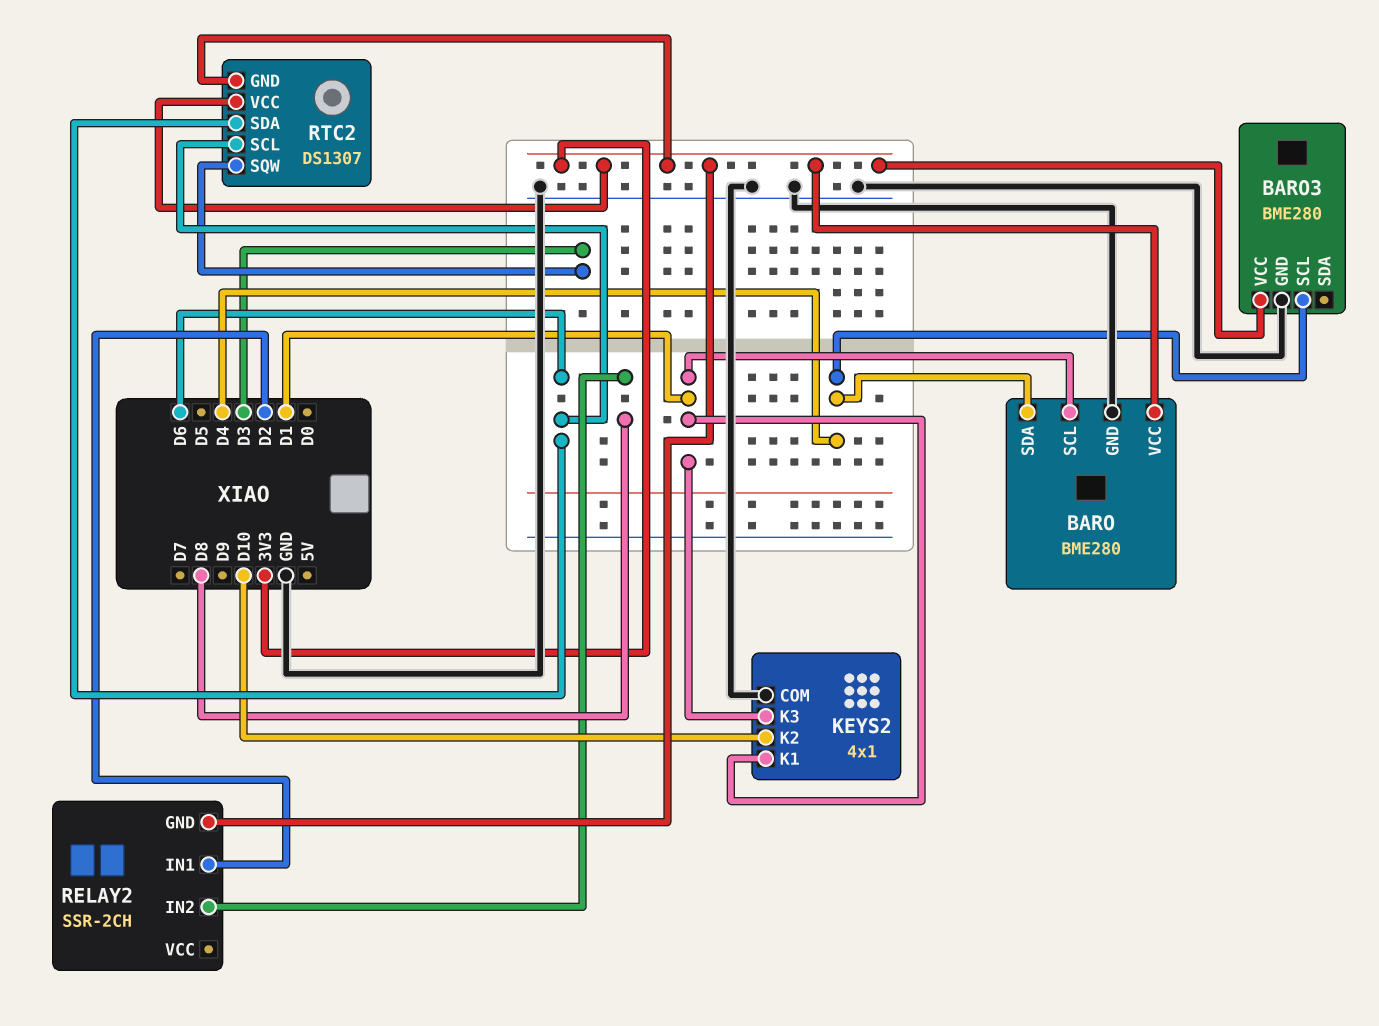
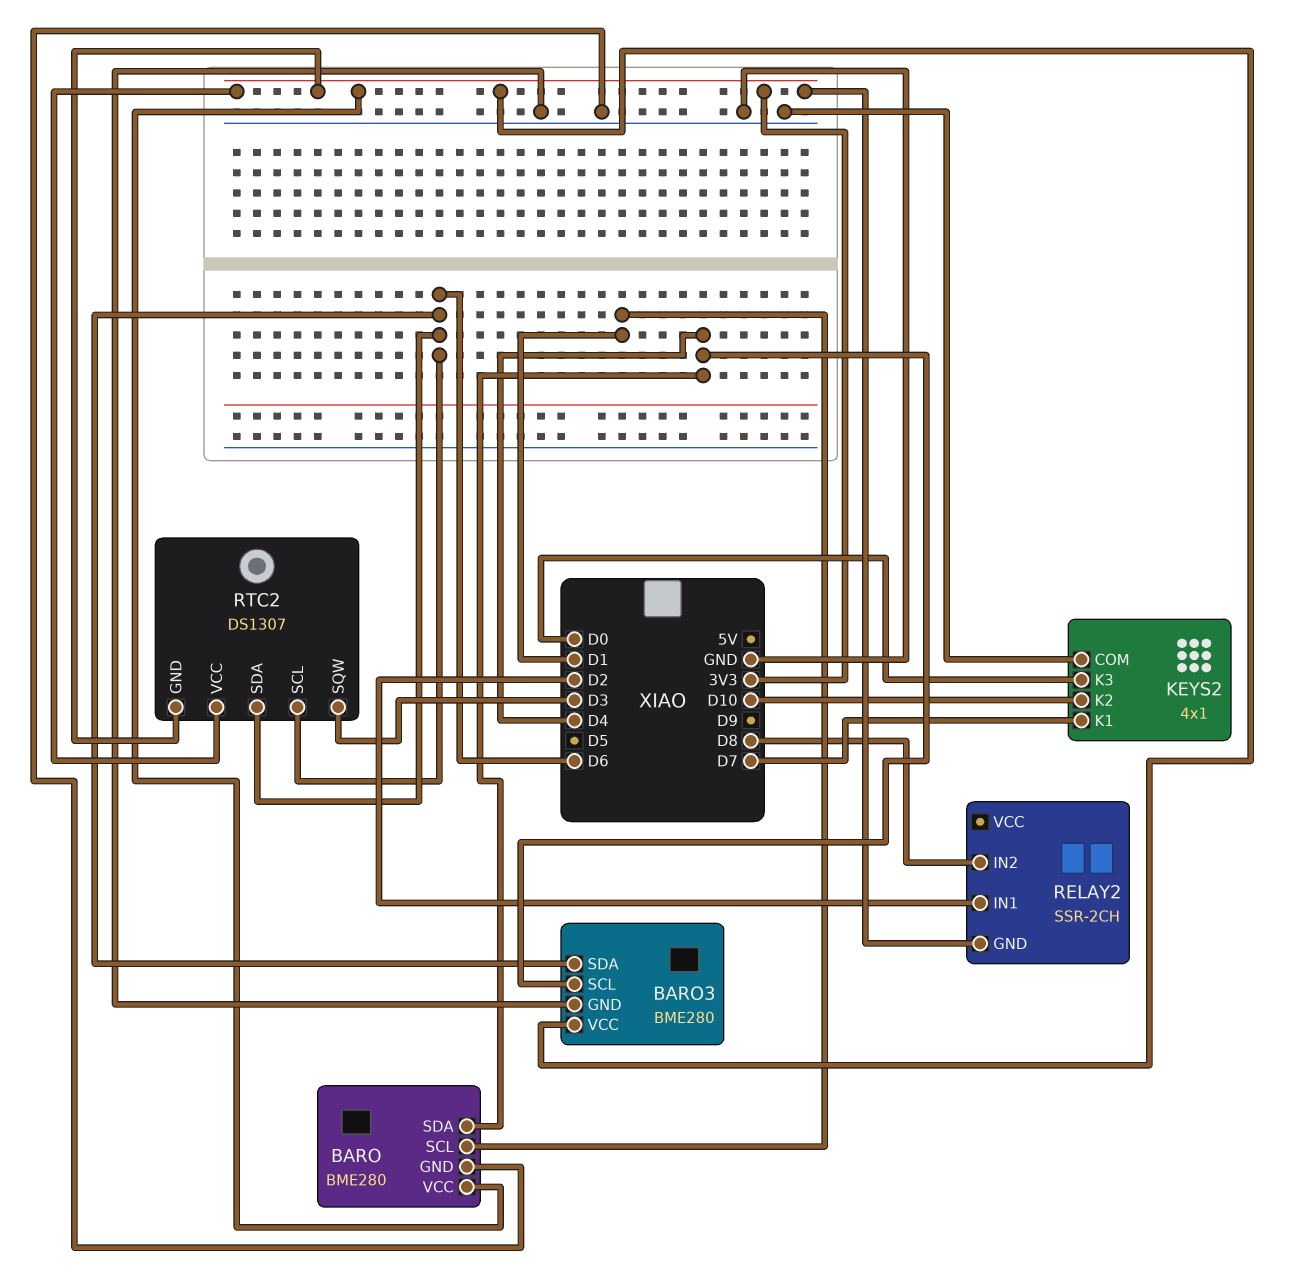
BARO3 pin SDA: none -> D6
KEYS2 pin K1: D1 -> D7
KEYS2 pin K3: D1 -> D0

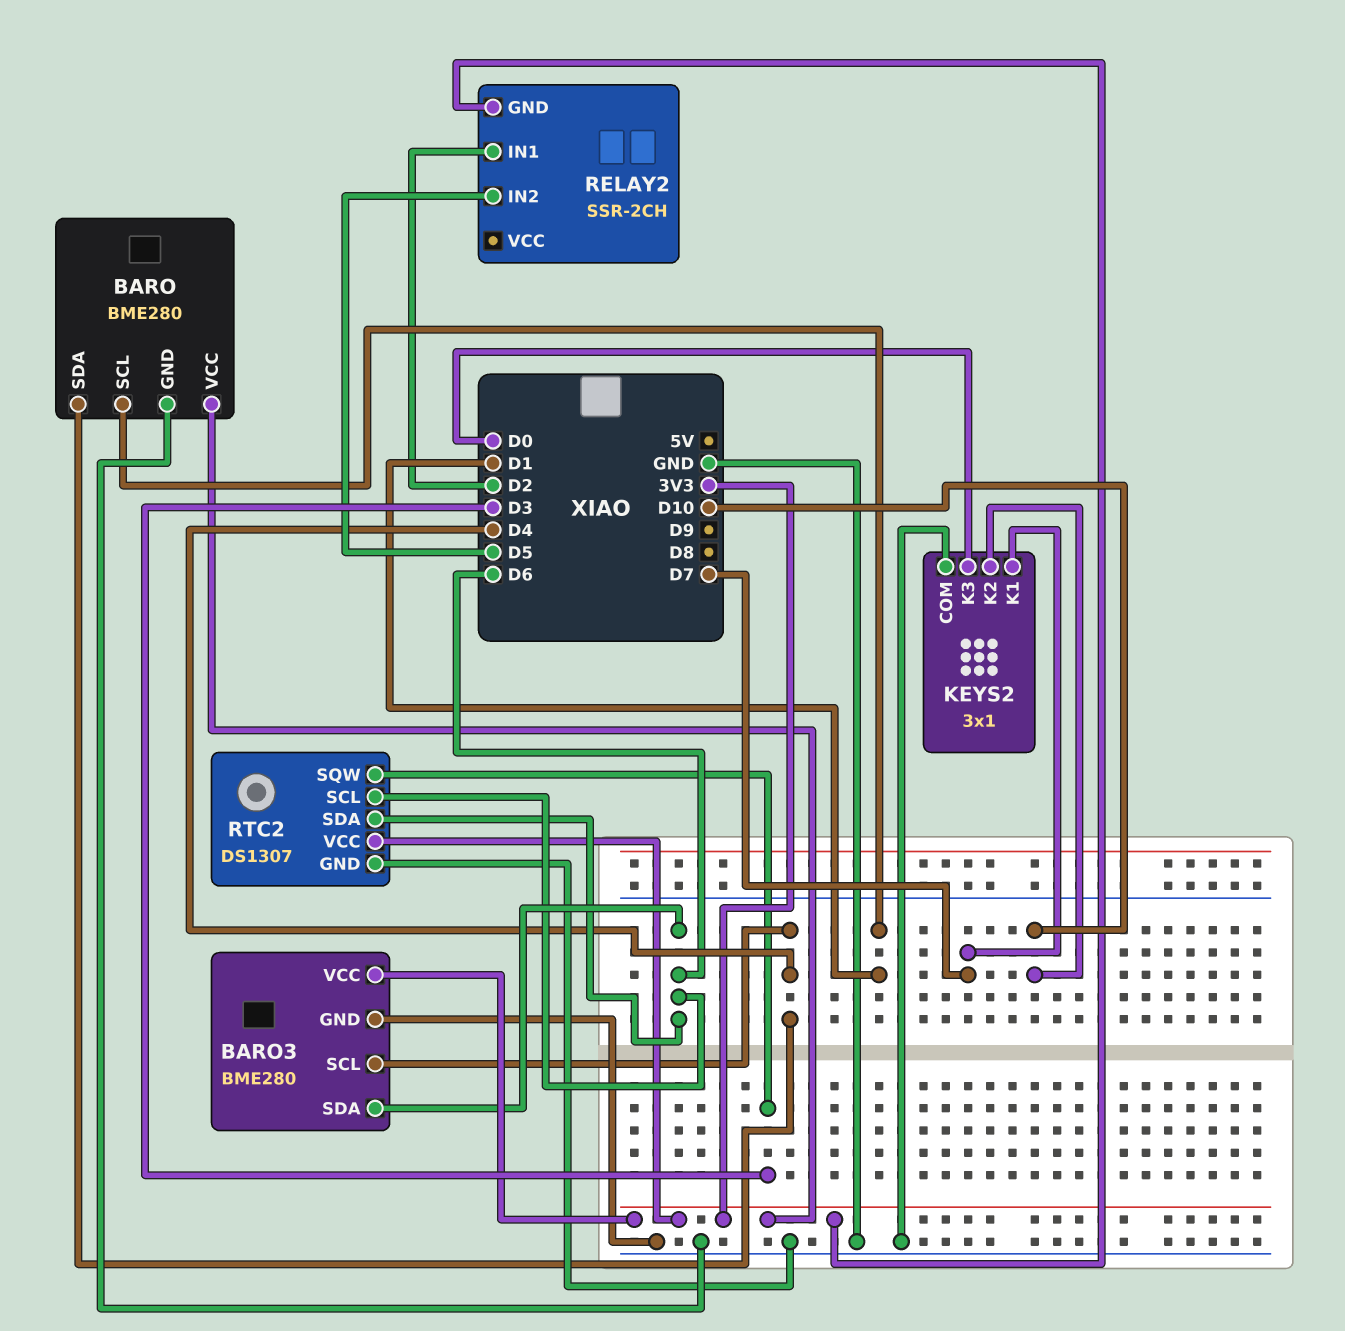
KEYS2: 4x1 -> 3x1
RELAY2 pin IN2: D8 -> D5
RTC2 pin GND: 3V3 -> GND

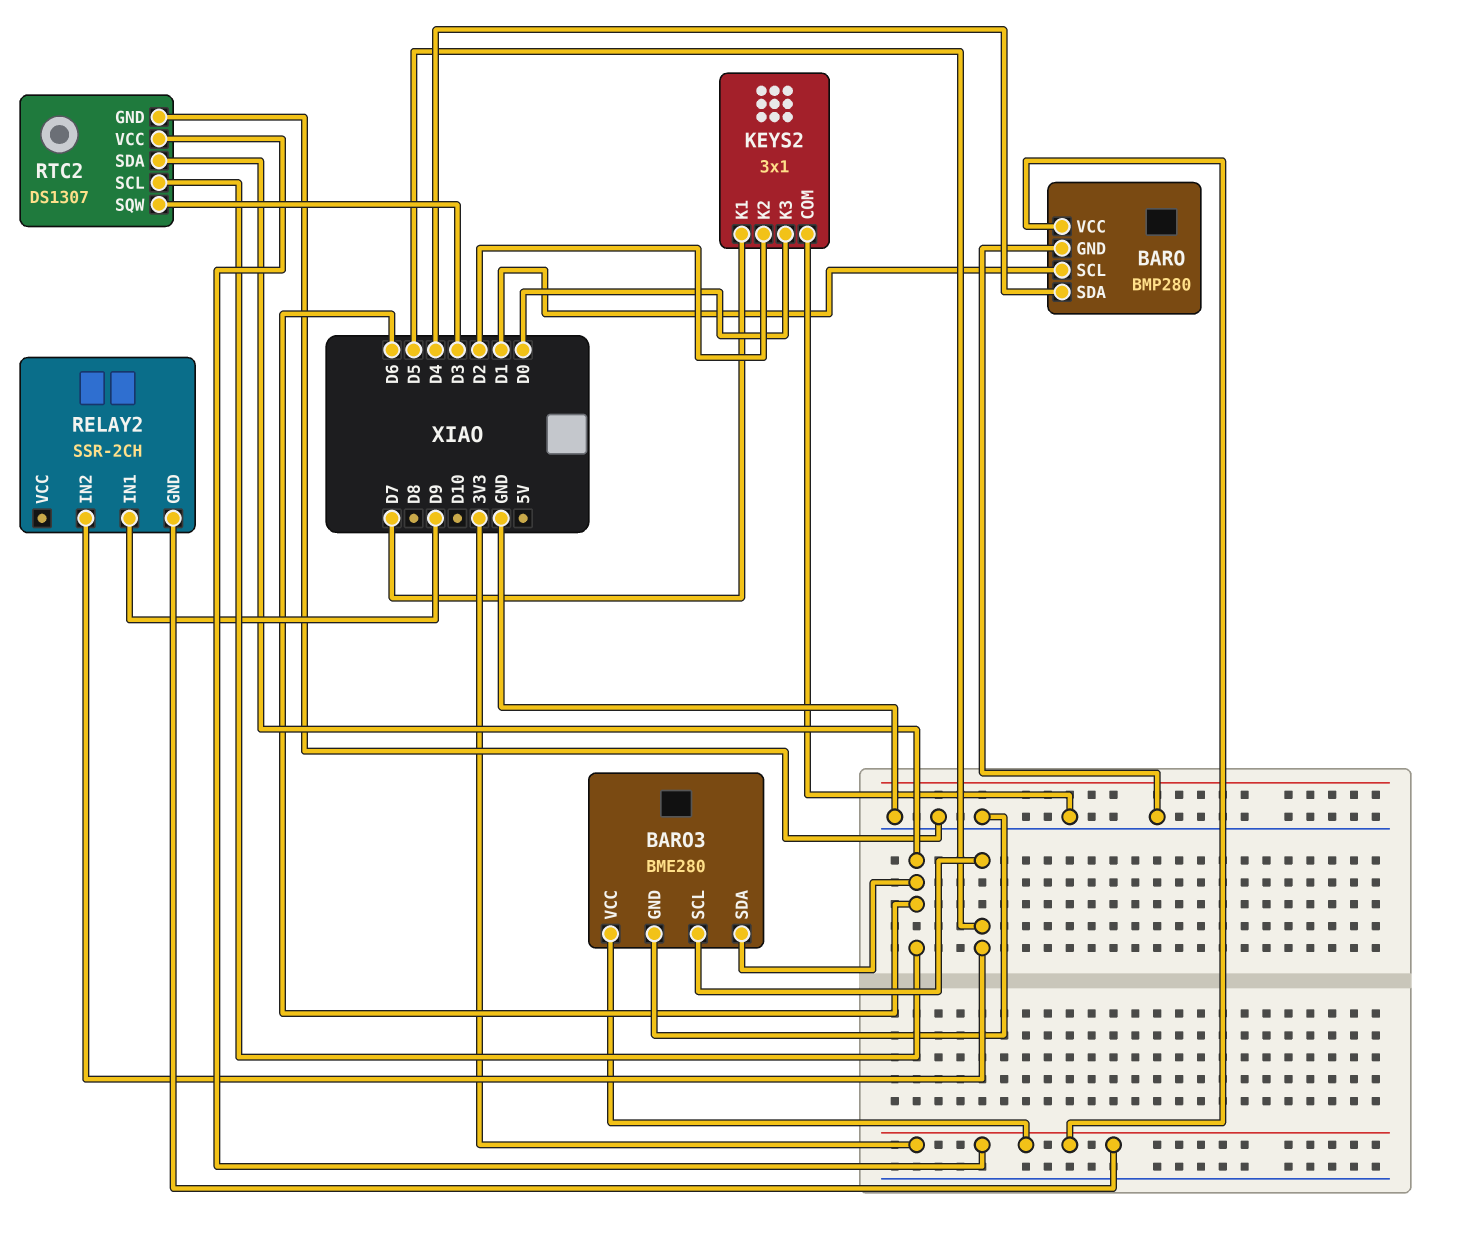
BARO: BME280 -> BMP280
BARO3 pin SCL: D4 -> D5
KEYS2 pin K2: D10 -> D2
RELAY2 pin IN1: D2 -> D9

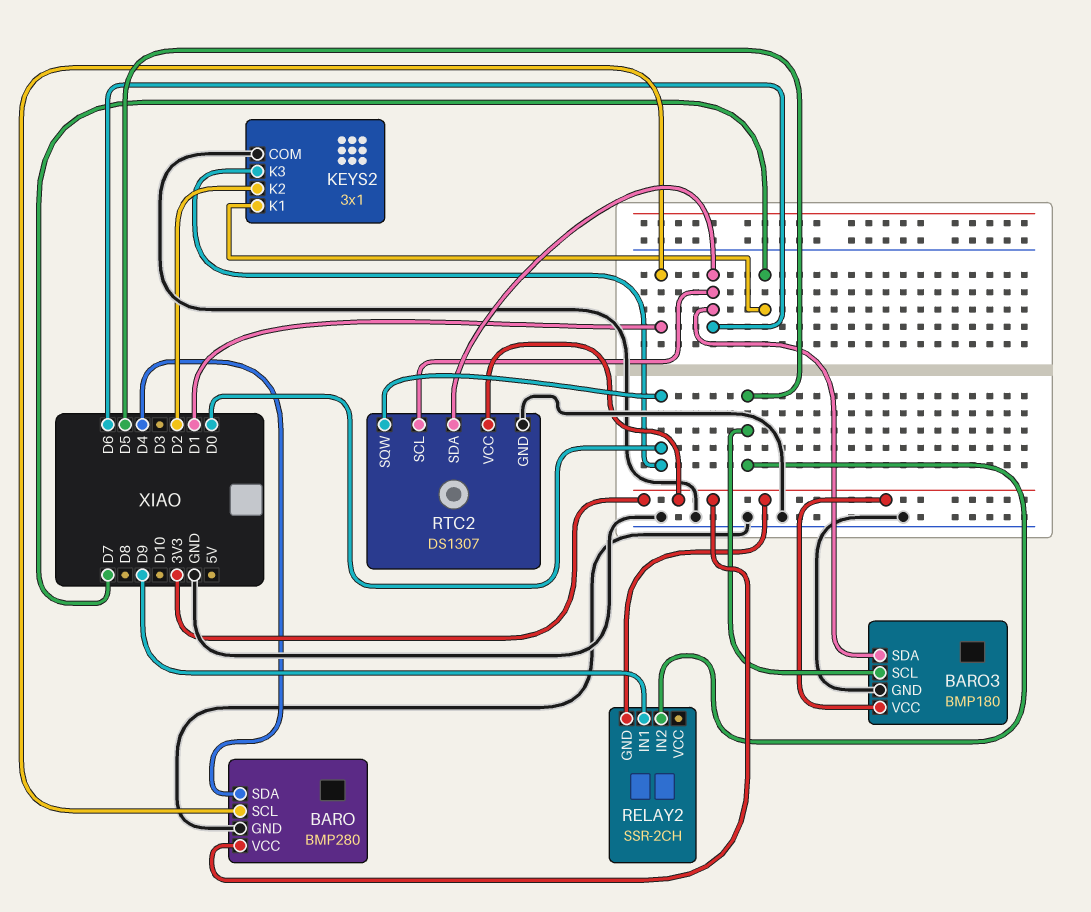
BARO3: BME280 -> BMP180
RTC2 pin SQW: D3 -> D0

